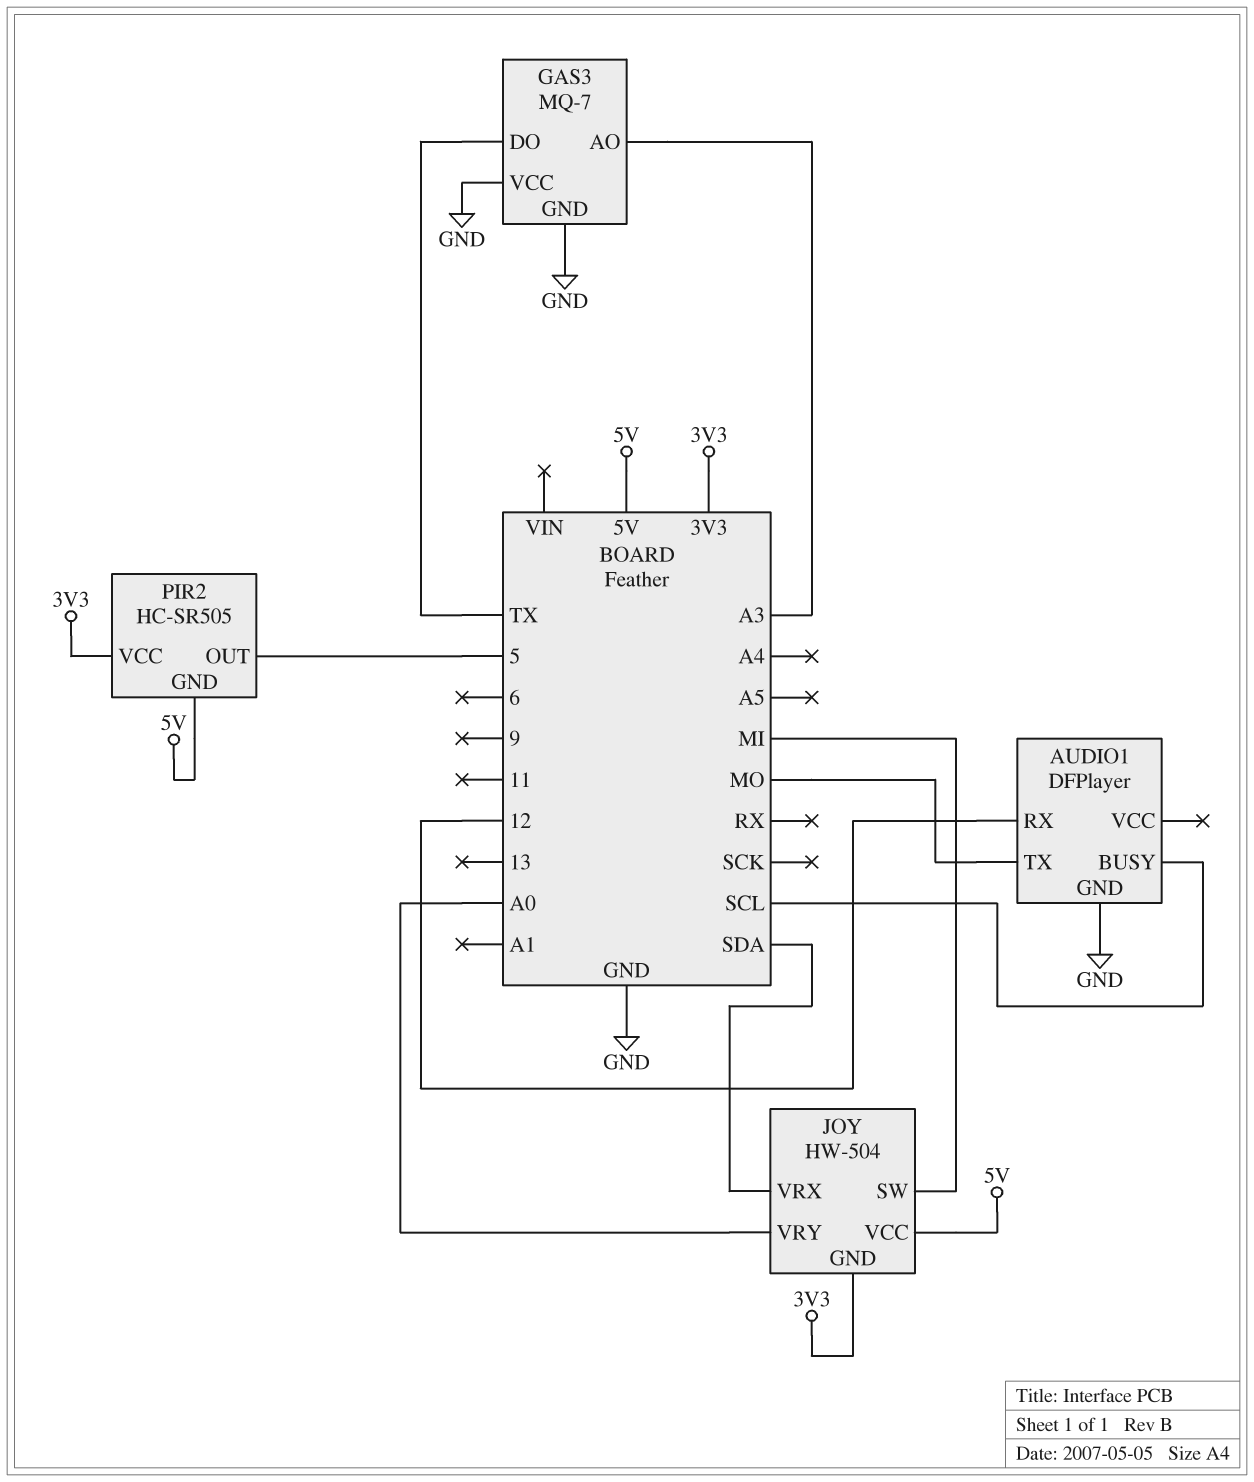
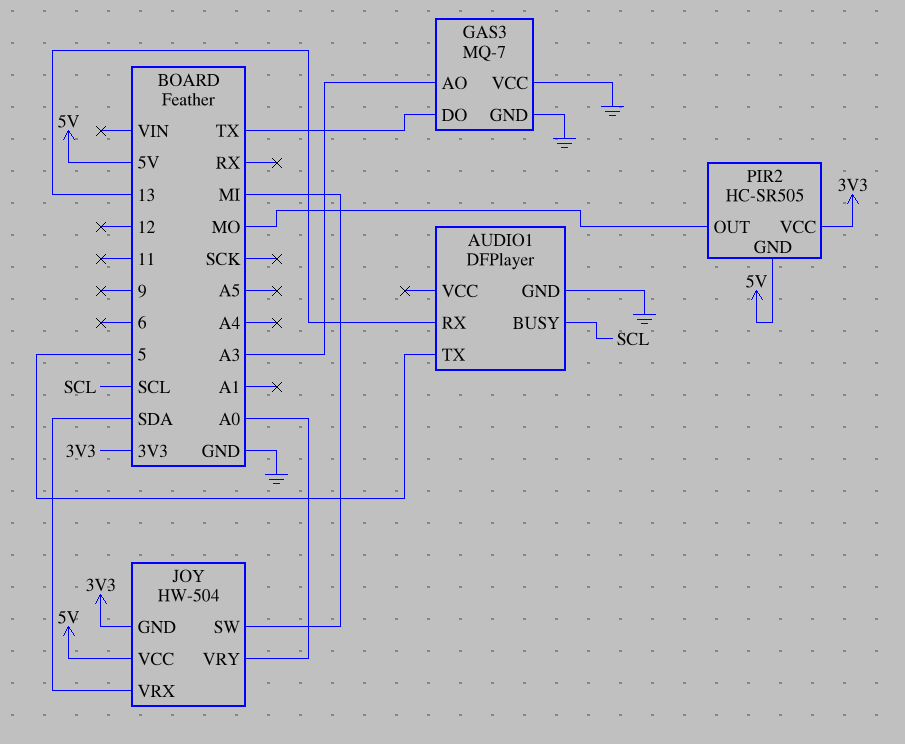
AUDIO1 pin RX: 12 -> 13
AUDIO1 pin TX: MO -> 5
PIR2 pin OUT: 5 -> MO

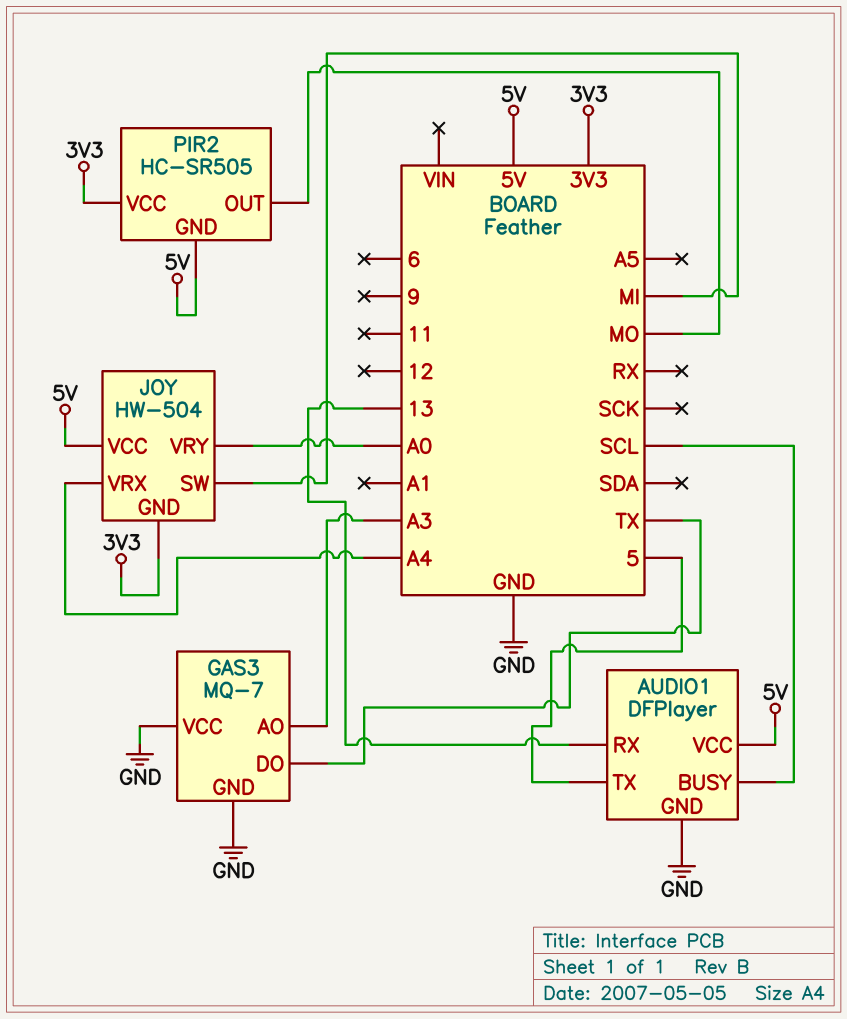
AUDIO1 pin VCC: none -> 5V
JOY pin VRX: SDA -> A4

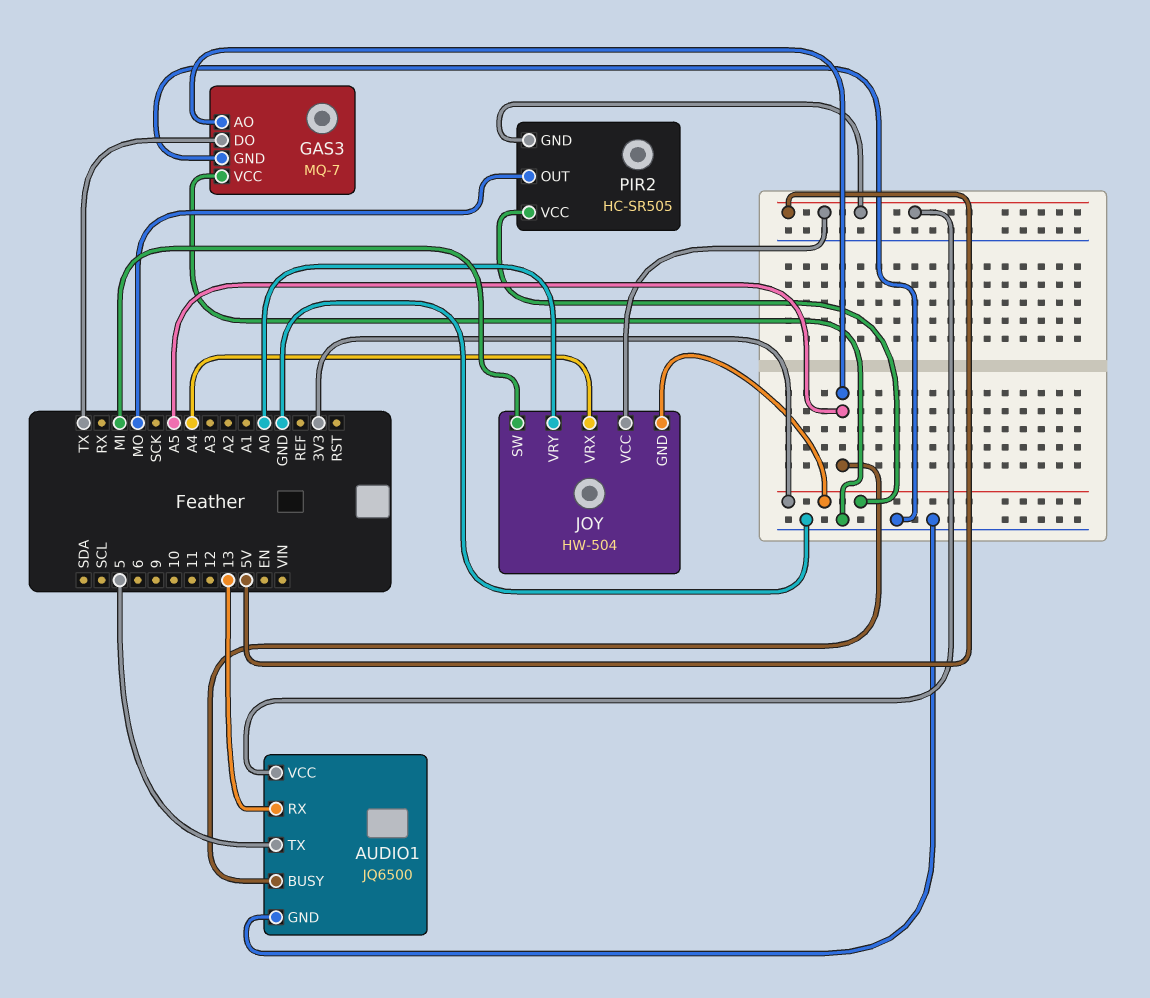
AUDIO1: DFPlayer -> JQ6500
AUDIO1 pin BUSY: SCL -> A5
GAS3 pin AO: A3 -> A5

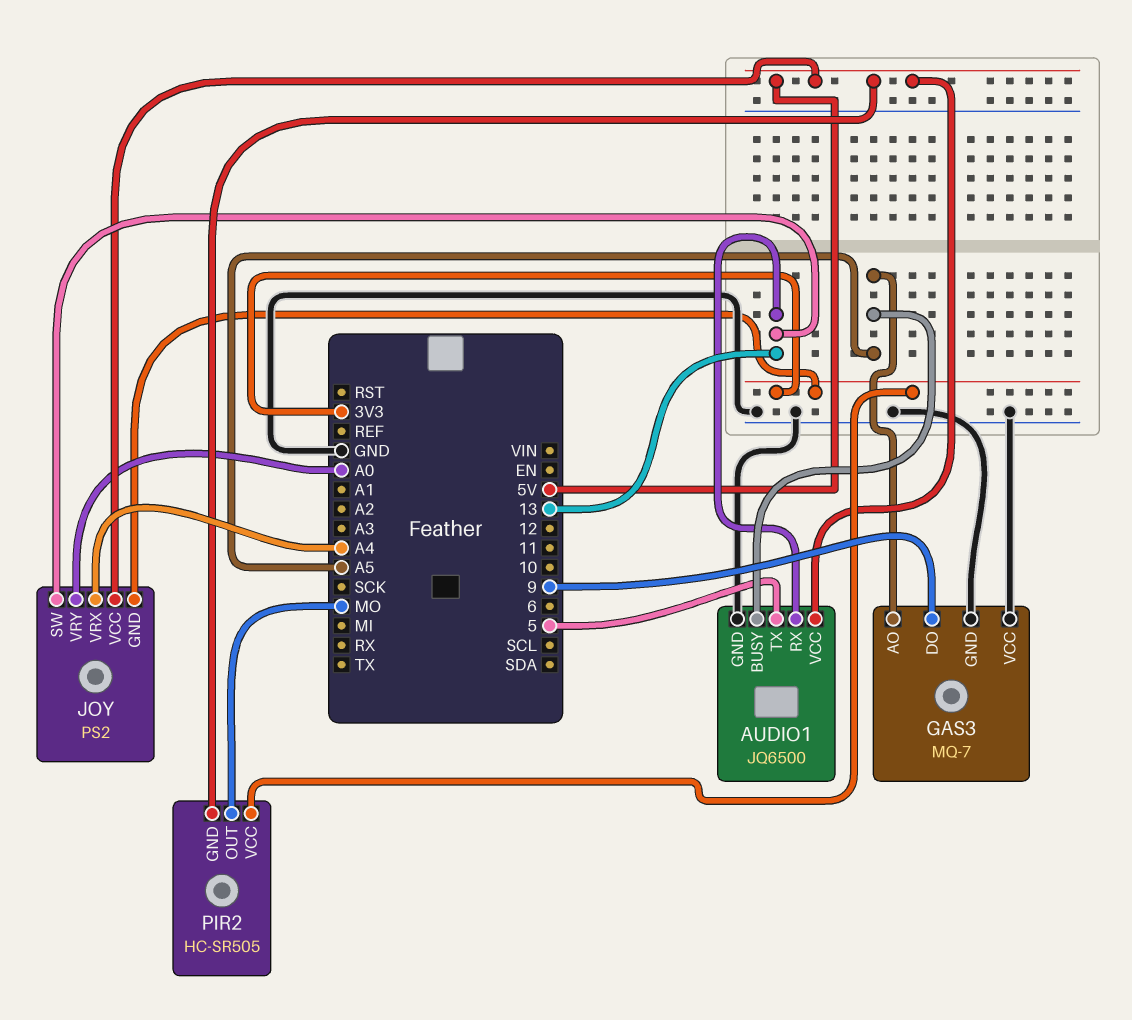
GAS3 pin DO: TX -> 9
JOY: HW-504 -> PS2
JOY pin SW: MI -> 13

